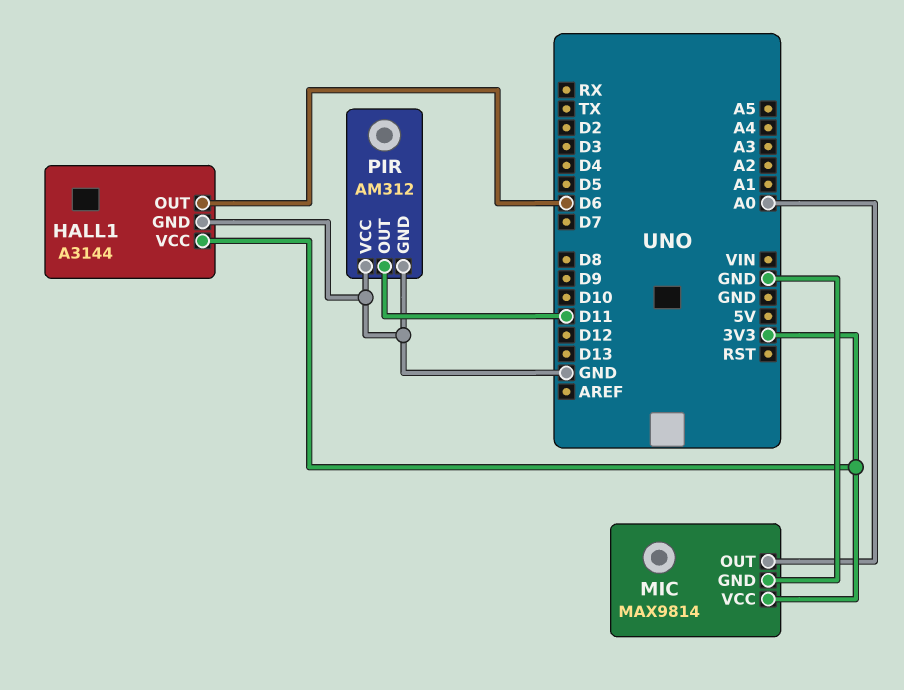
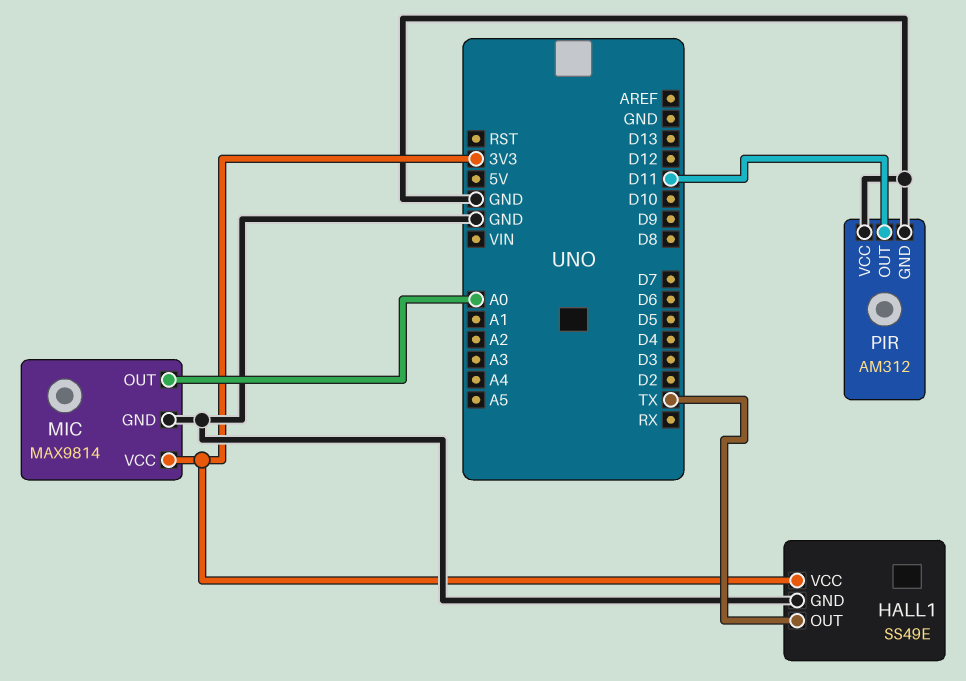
HALL1: A3144 -> SS49E
HALL1 pin OUT: D6 -> TX

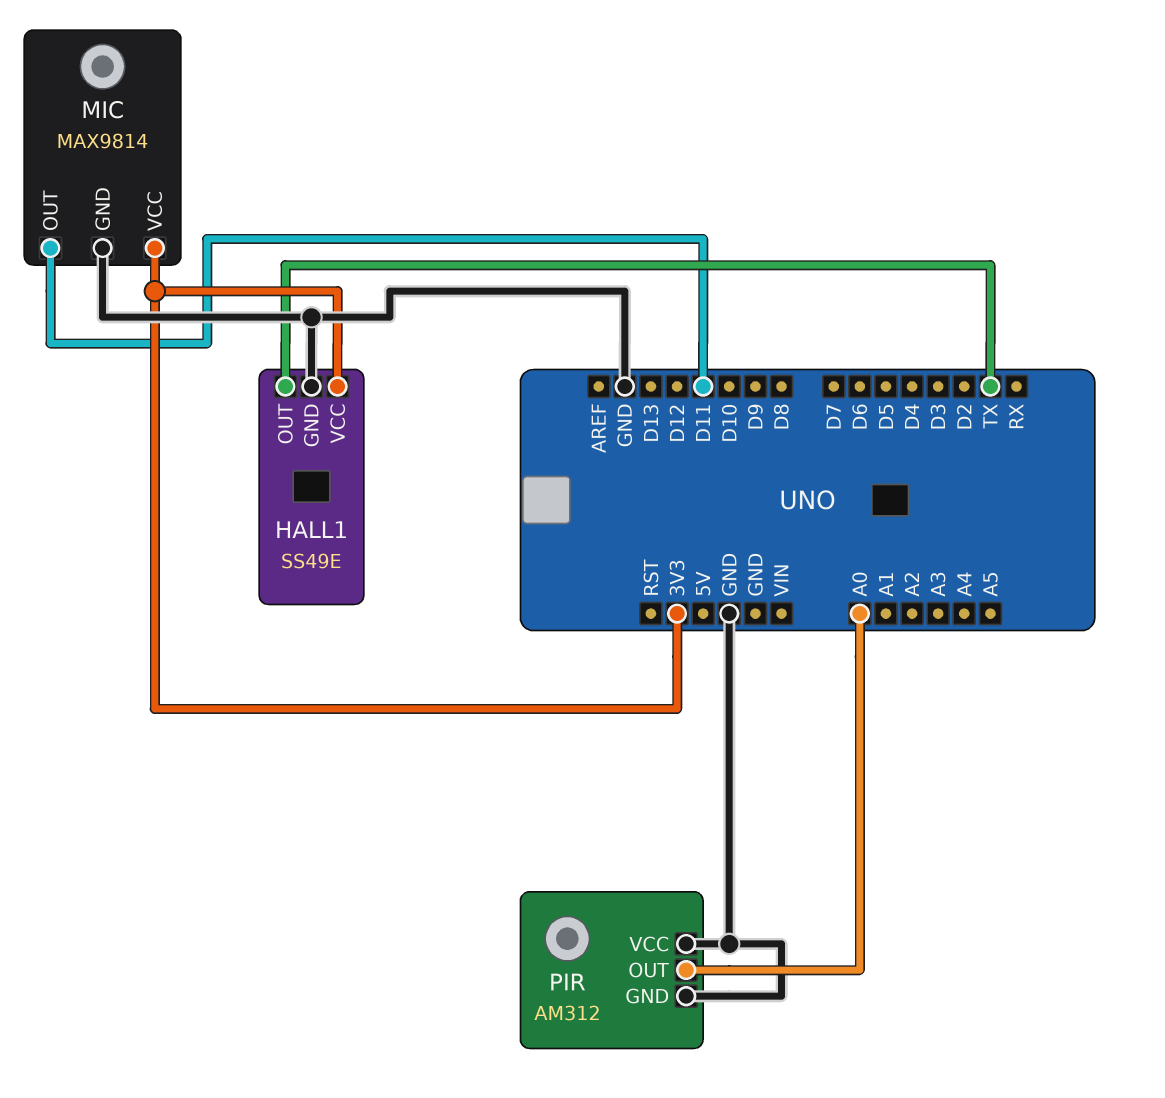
MIC pin OUT: A0 -> D11
PIR pin OUT: D11 -> A0

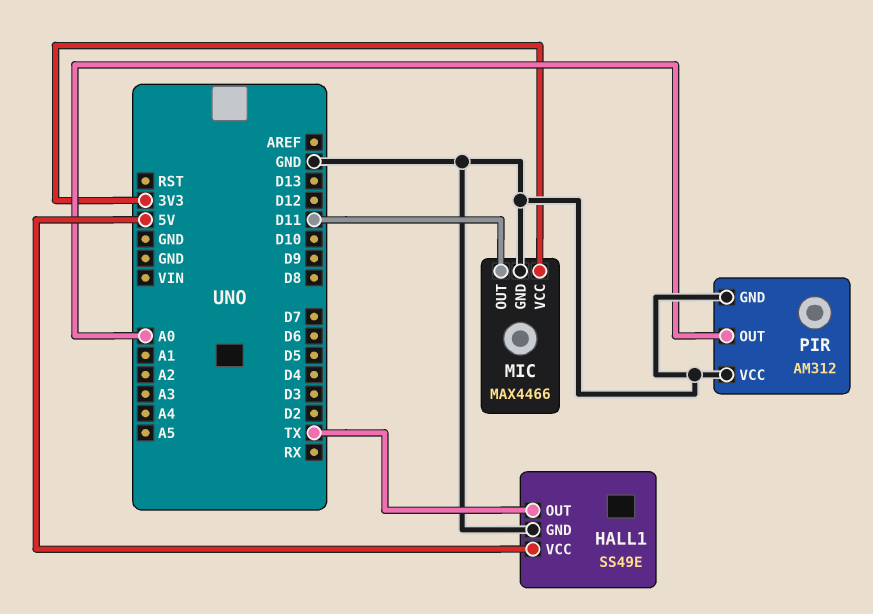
HALL1 pin VCC: 3V3 -> 5V
MIC: MAX9814 -> MAX4466

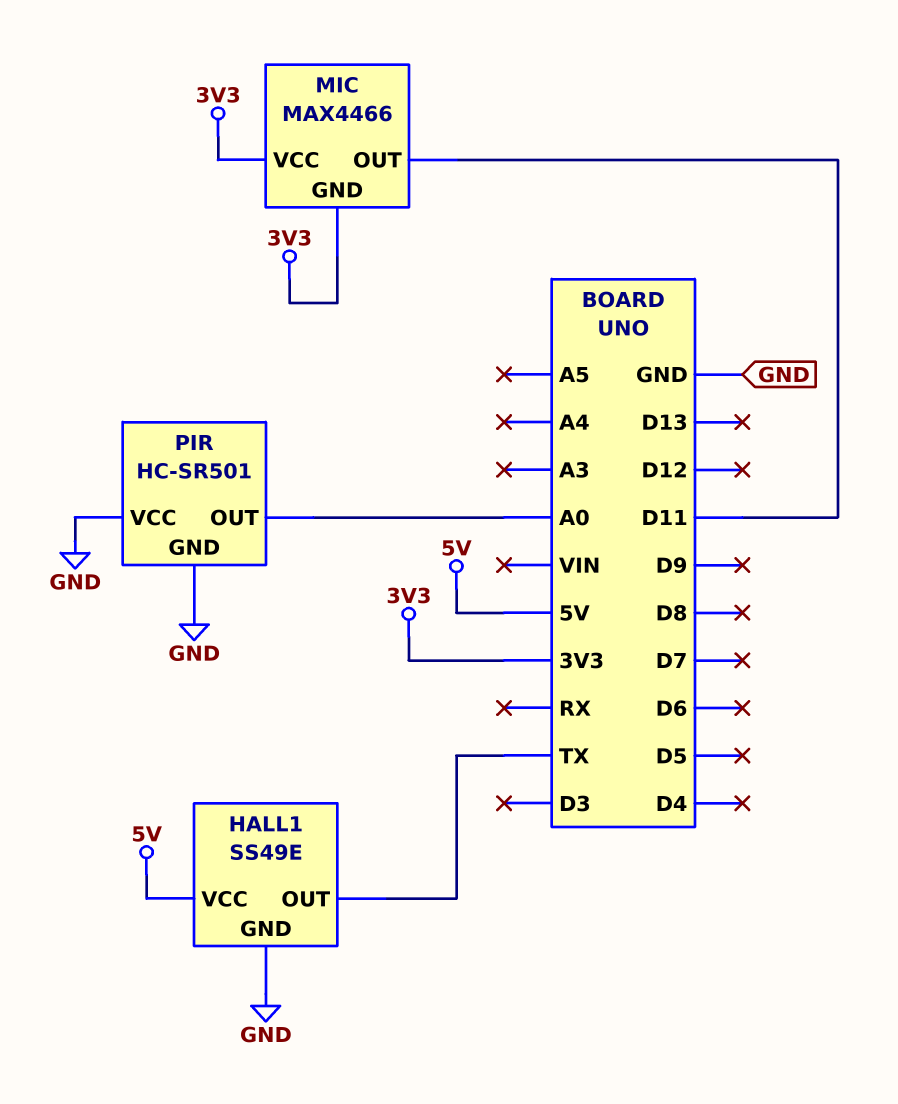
MIC pin GND: GND -> 3V3
PIR: AM312 -> HC-SR501

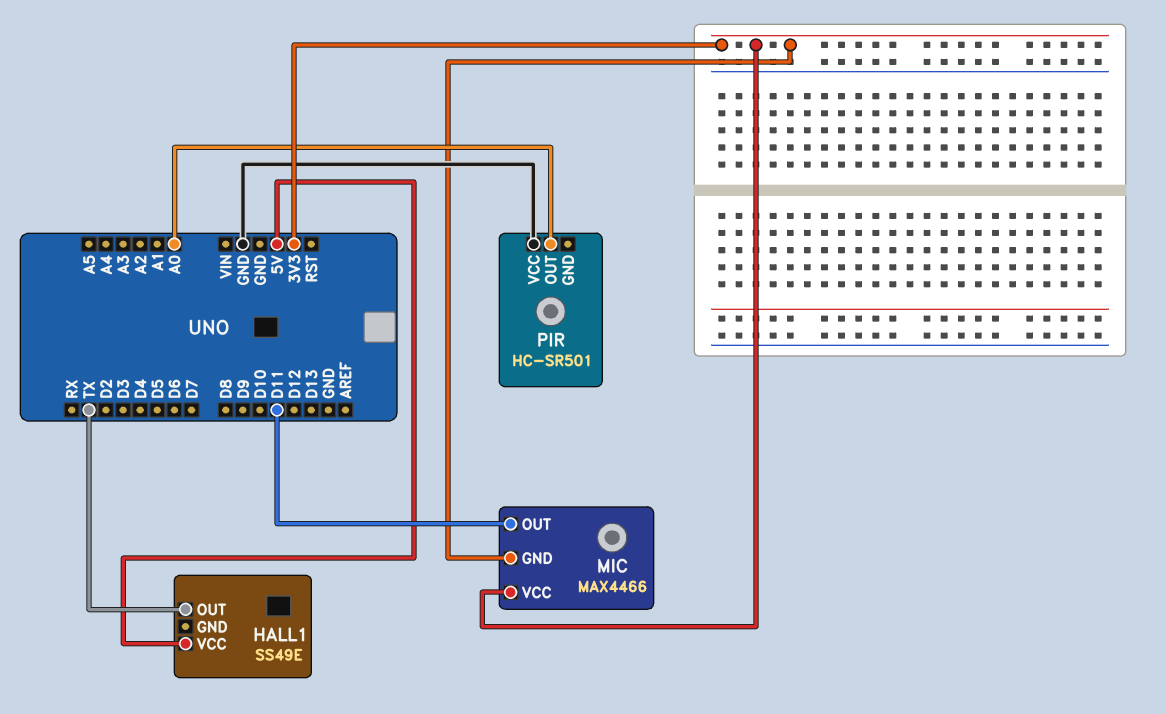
HALL1 pin GND: GND -> none
PIR pin GND: GND -> none

